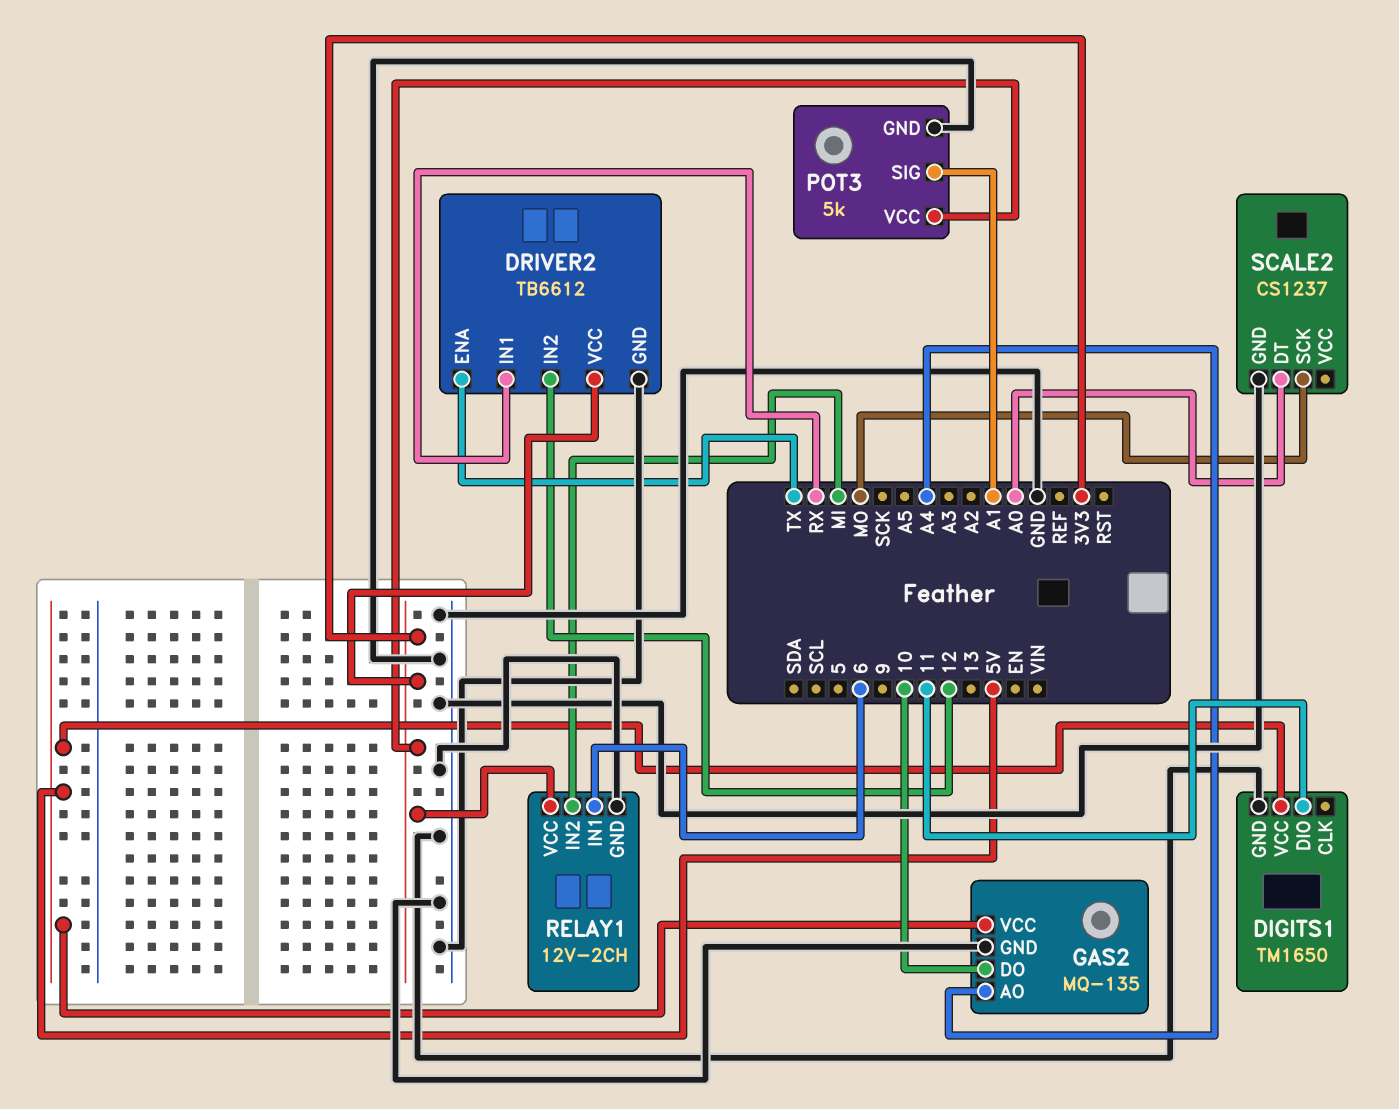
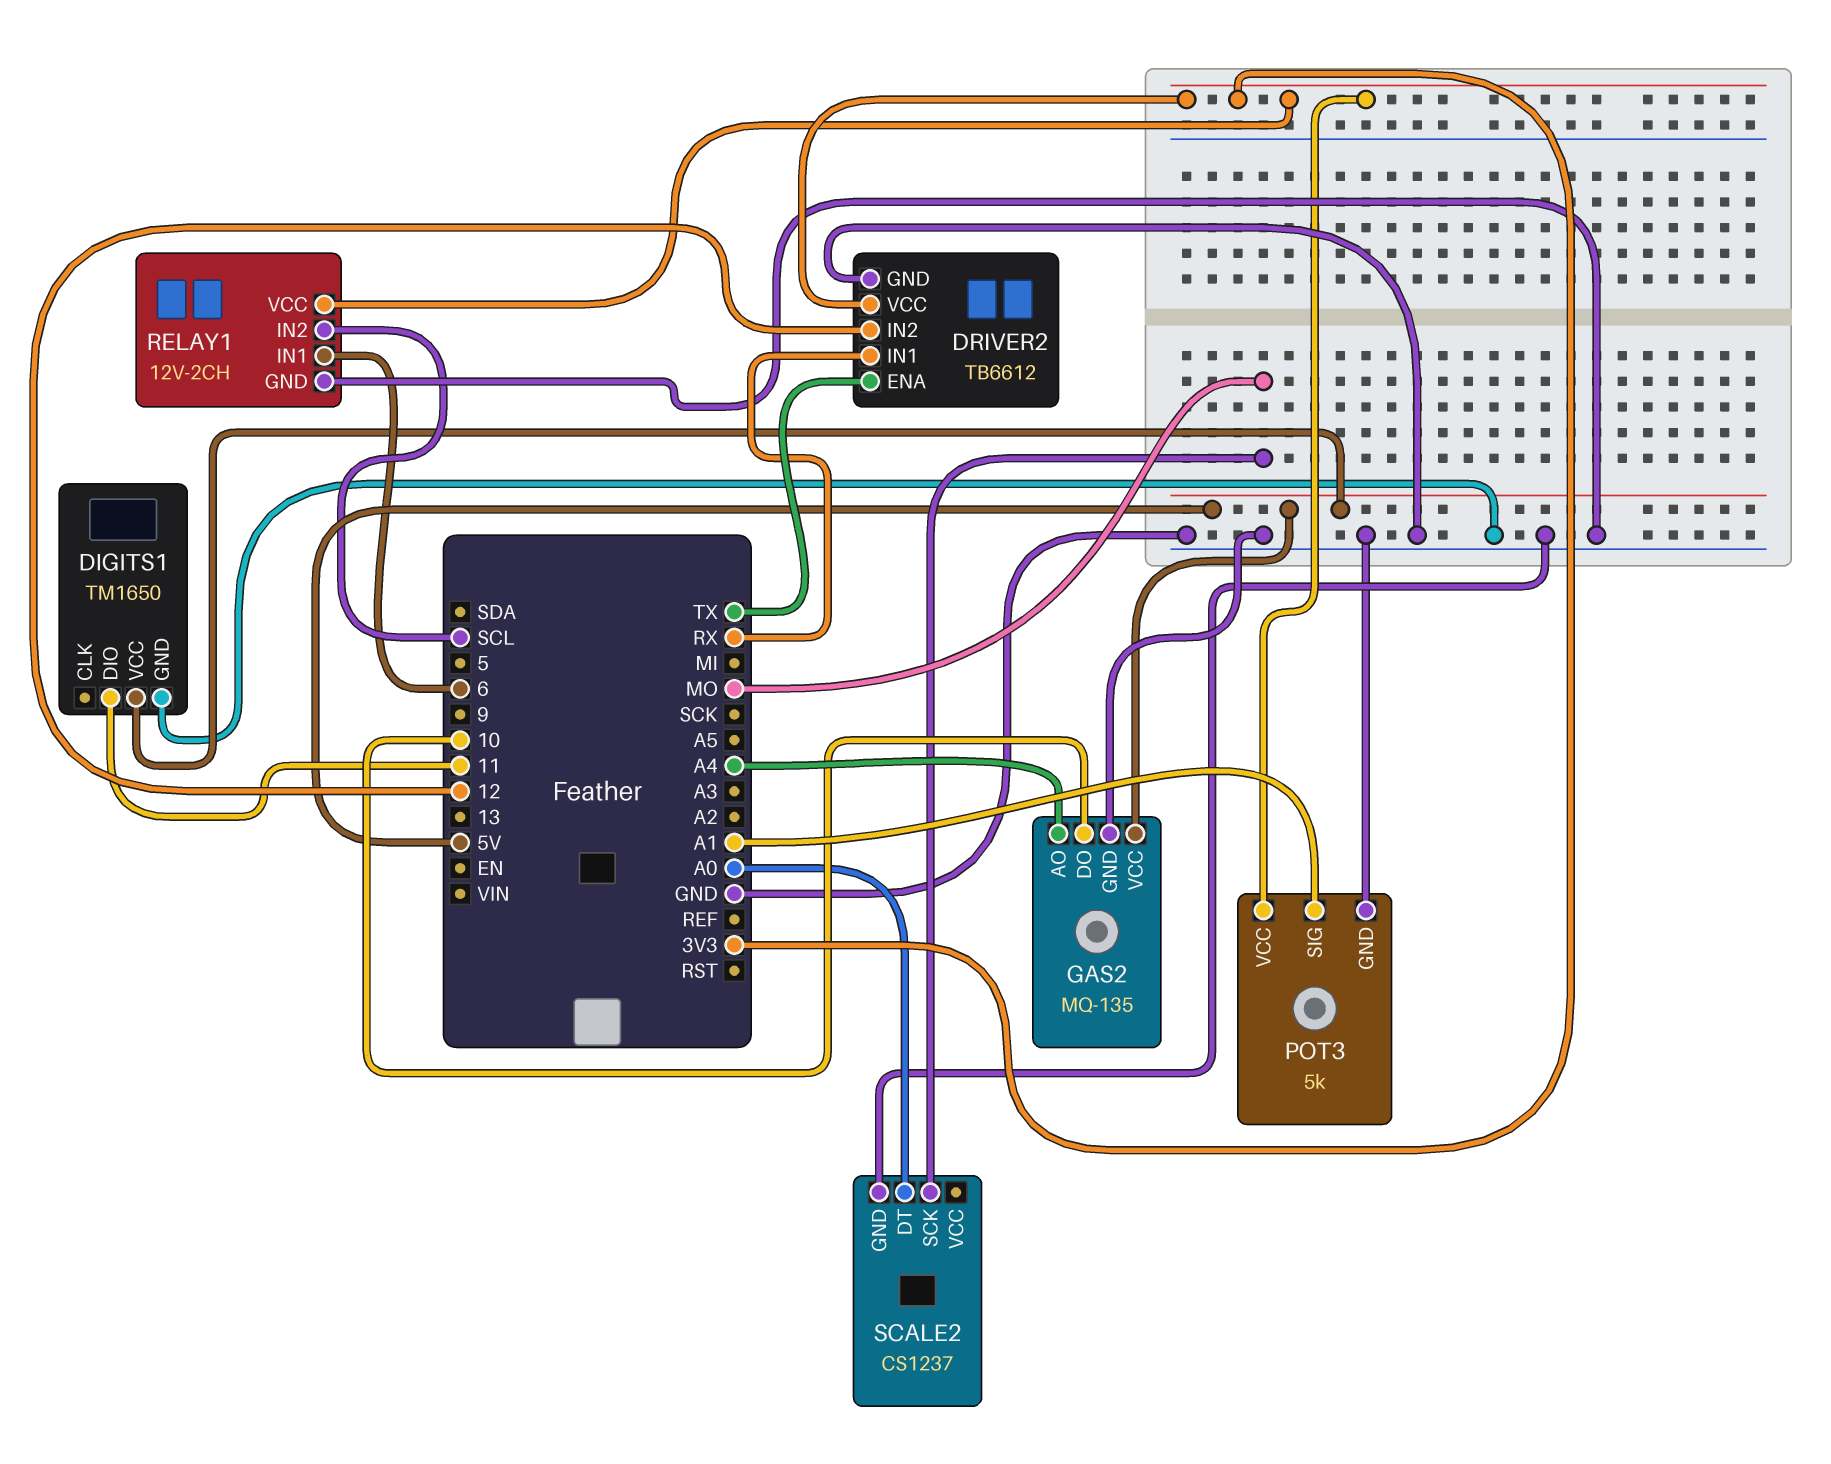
RELAY1 pin IN2: MI -> SCL

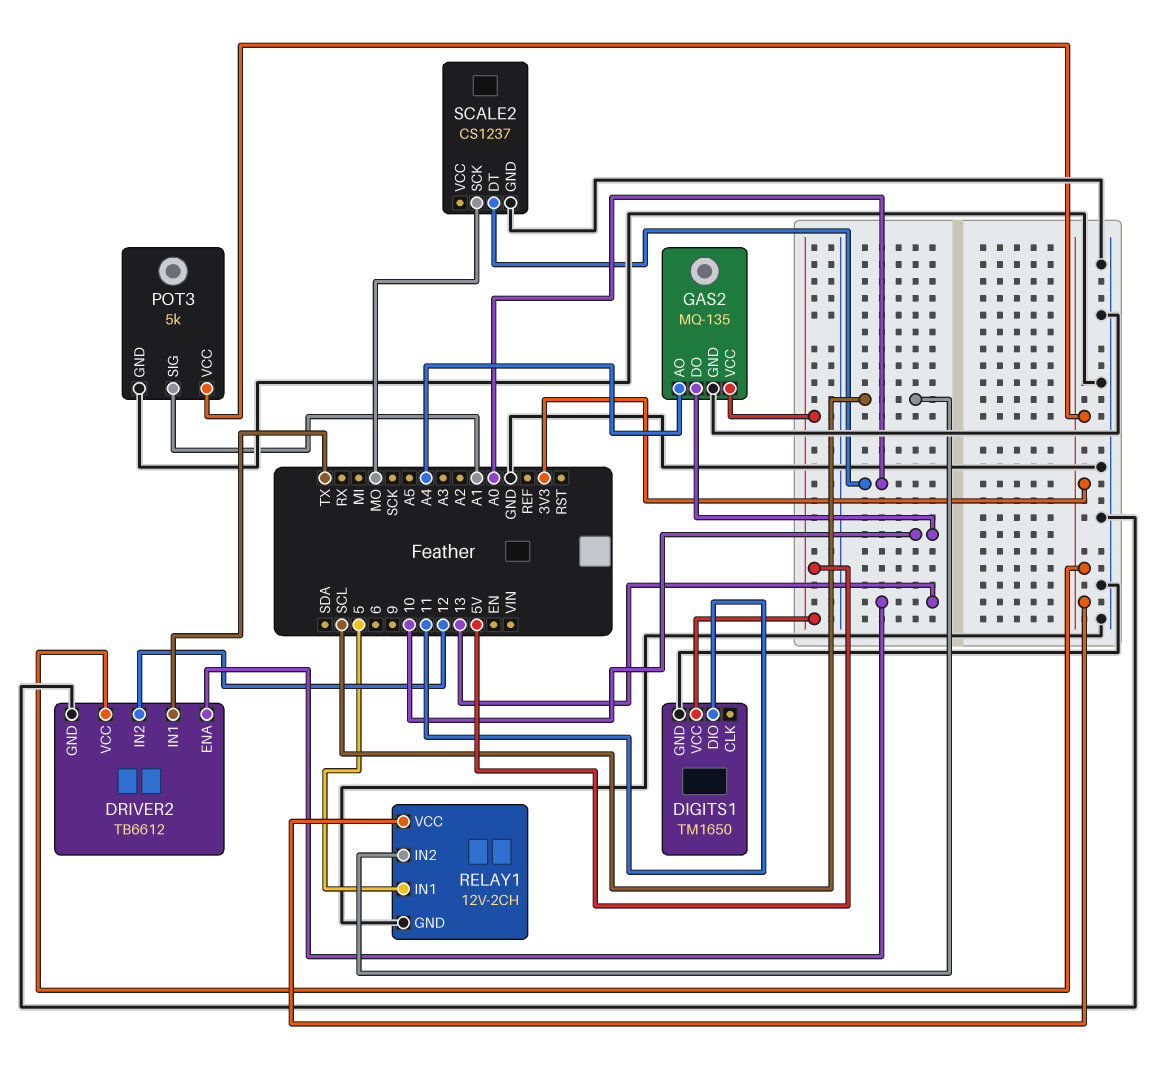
DRIVER2 pin ENA: TX -> 13
DRIVER2 pin IN1: RX -> TX
RELAY1 pin IN1: 6 -> 5

